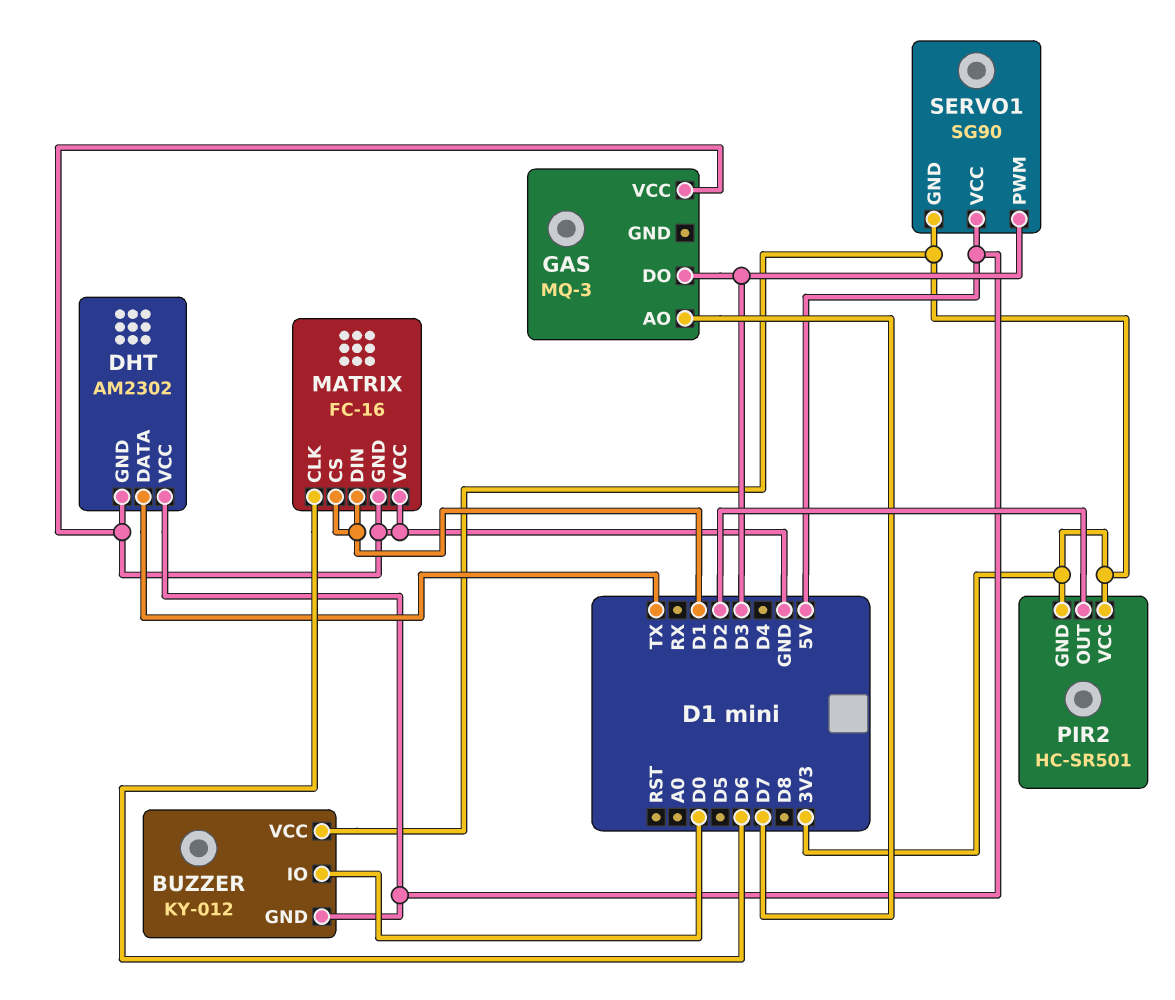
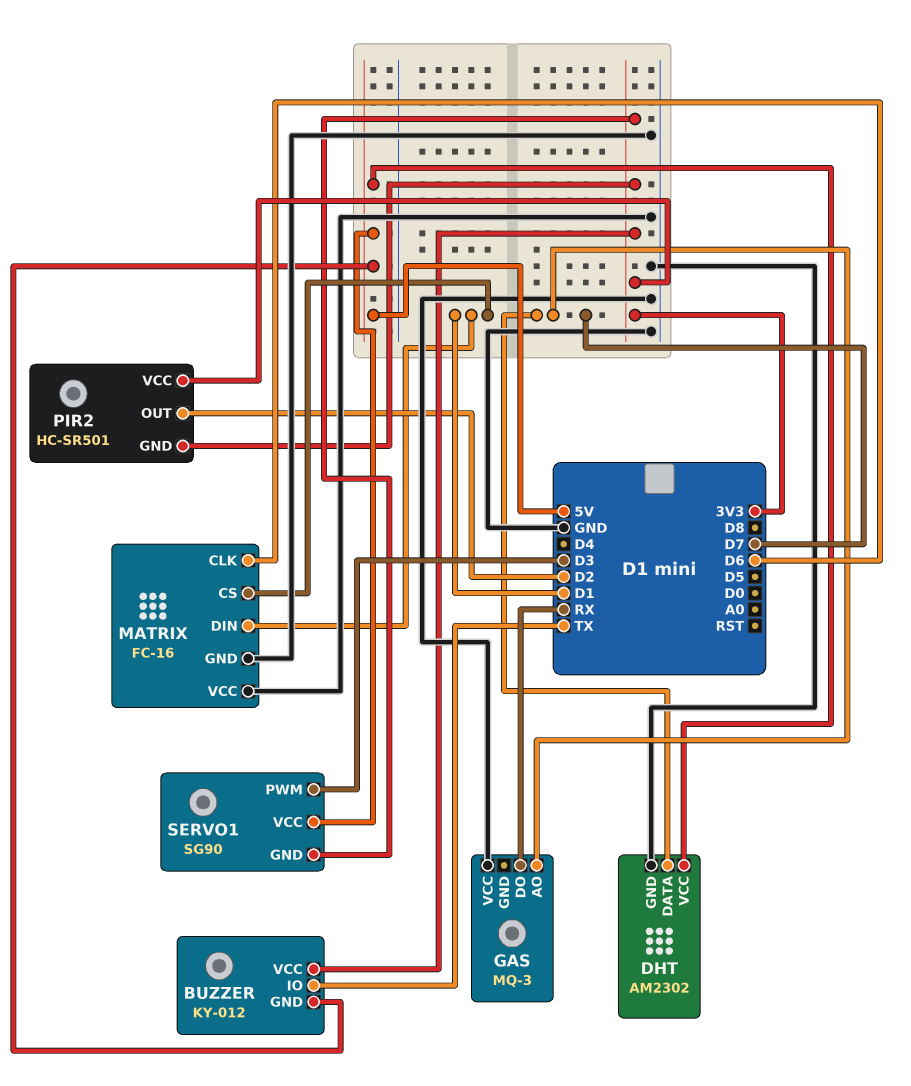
BUZZER pin IO: D0 -> TX
DHT pin DATA: TX -> D7
GAS pin DO: D3 -> RX

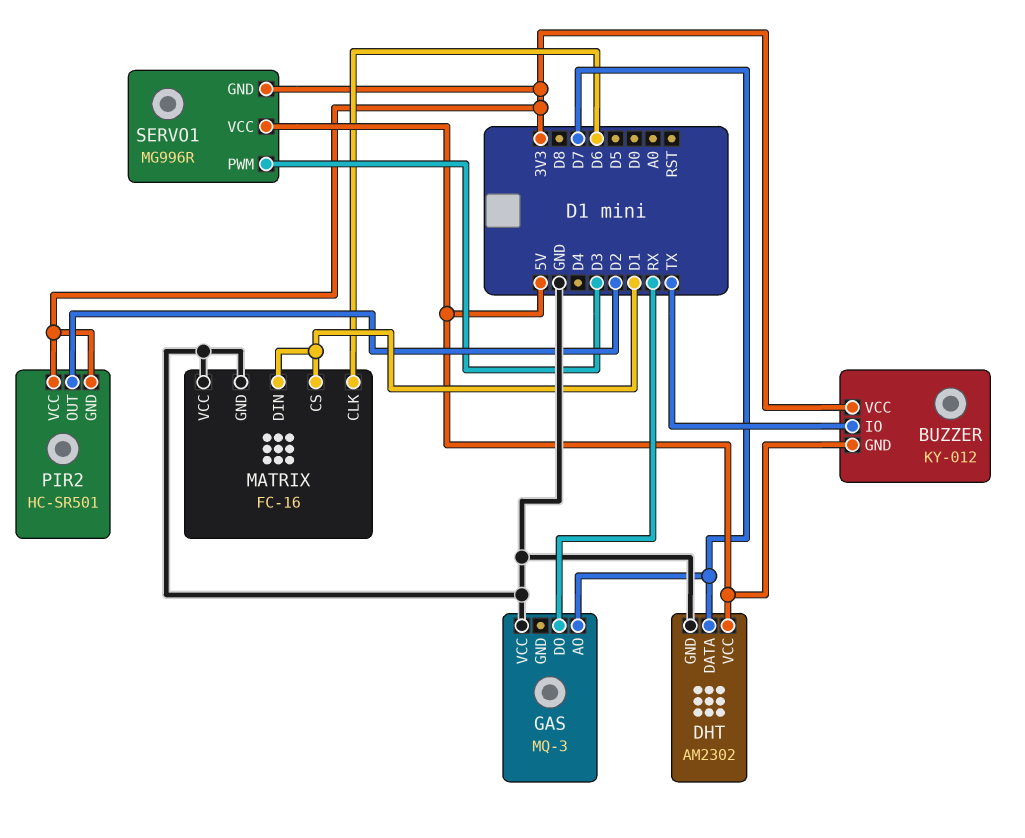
SERVO1: SG90 -> MG996R

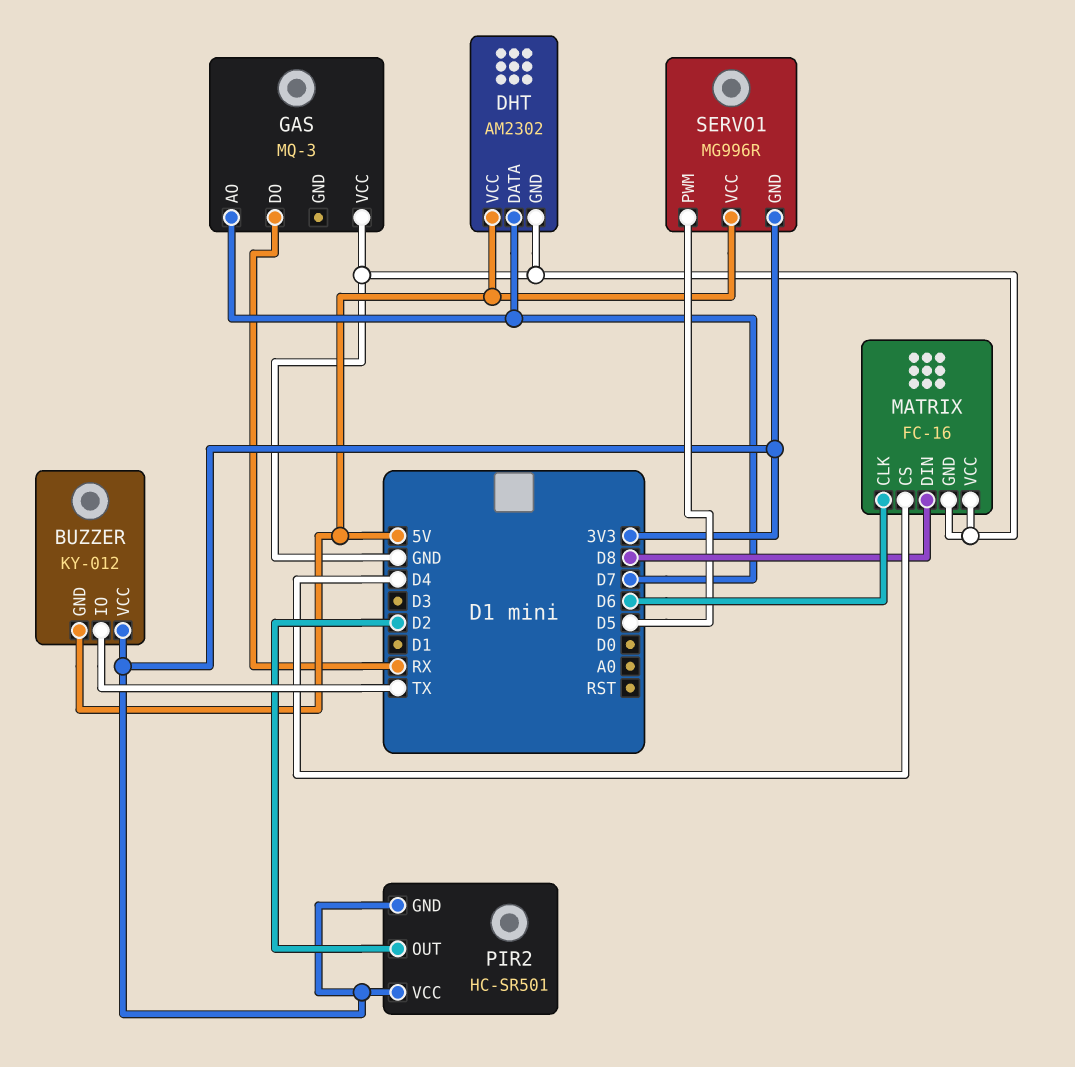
MATRIX pin CS: D1 -> D4
MATRIX pin DIN: D1 -> D8
SERVO1 pin PWM: D3 -> D5

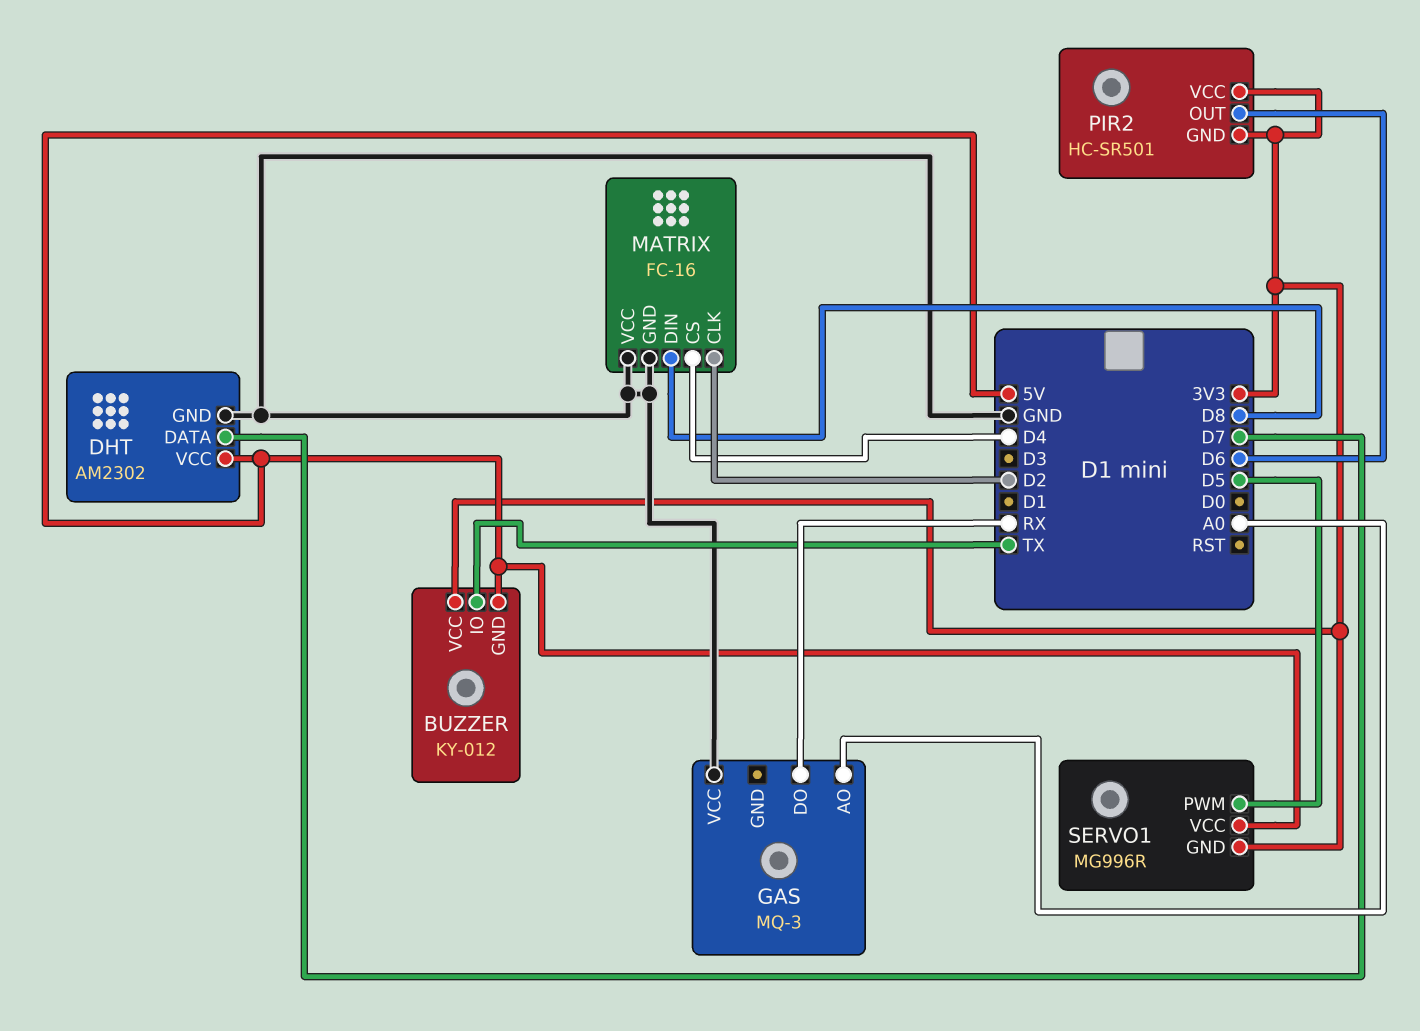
GAS pin AO: D7 -> A0
MATRIX pin CLK: D6 -> D2
PIR2 pin OUT: D2 -> D6

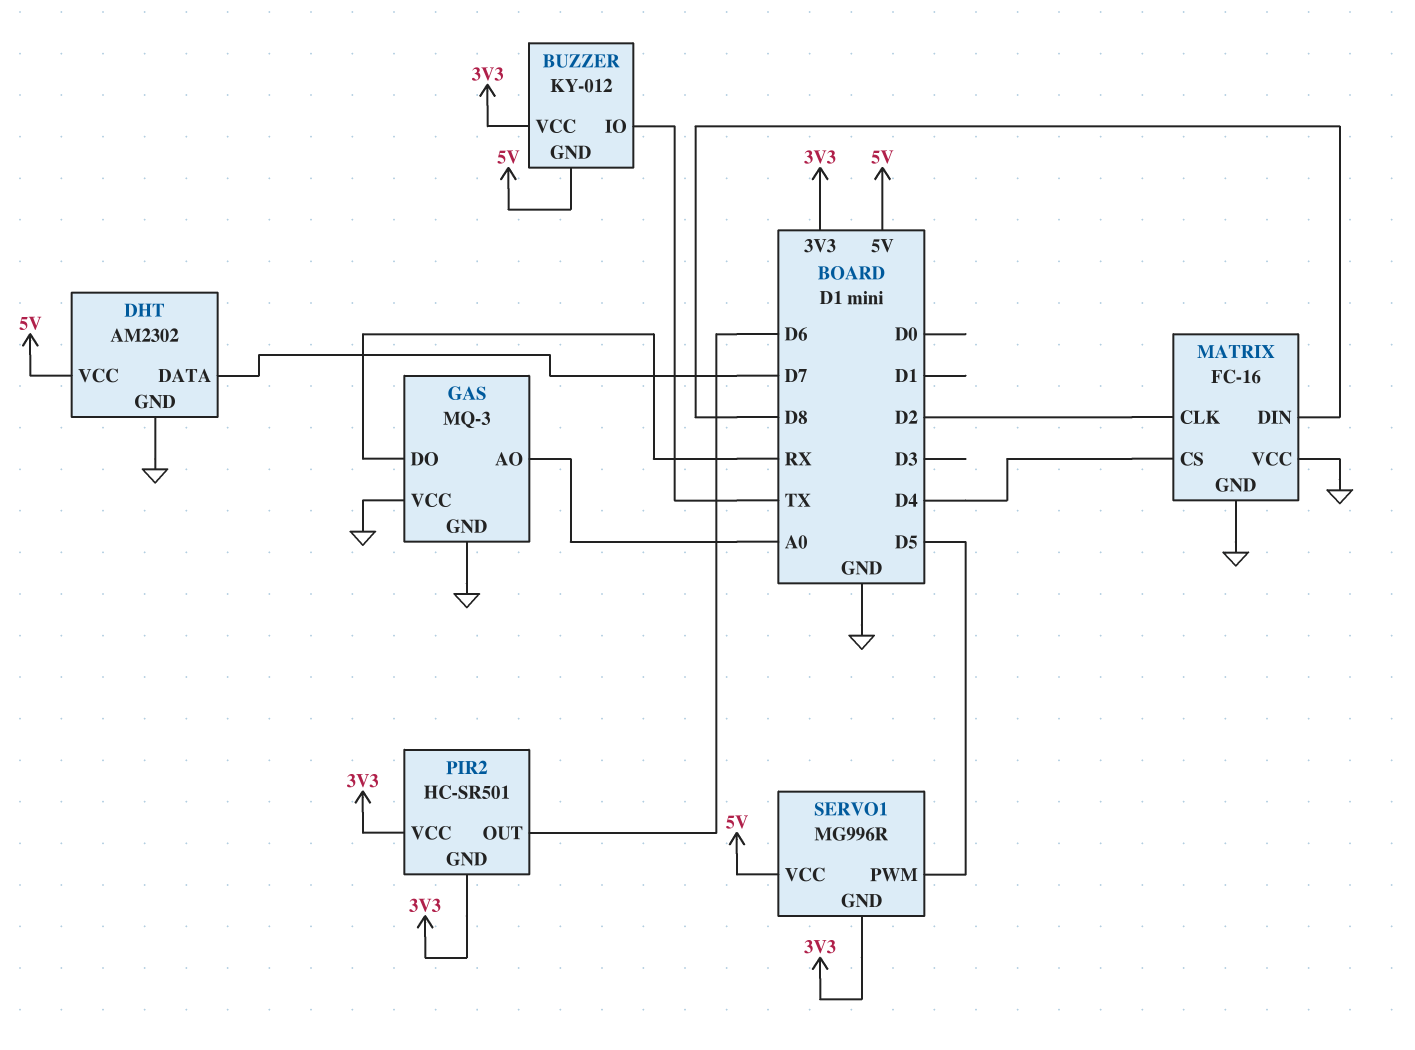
GAS pin GND: none -> GND

